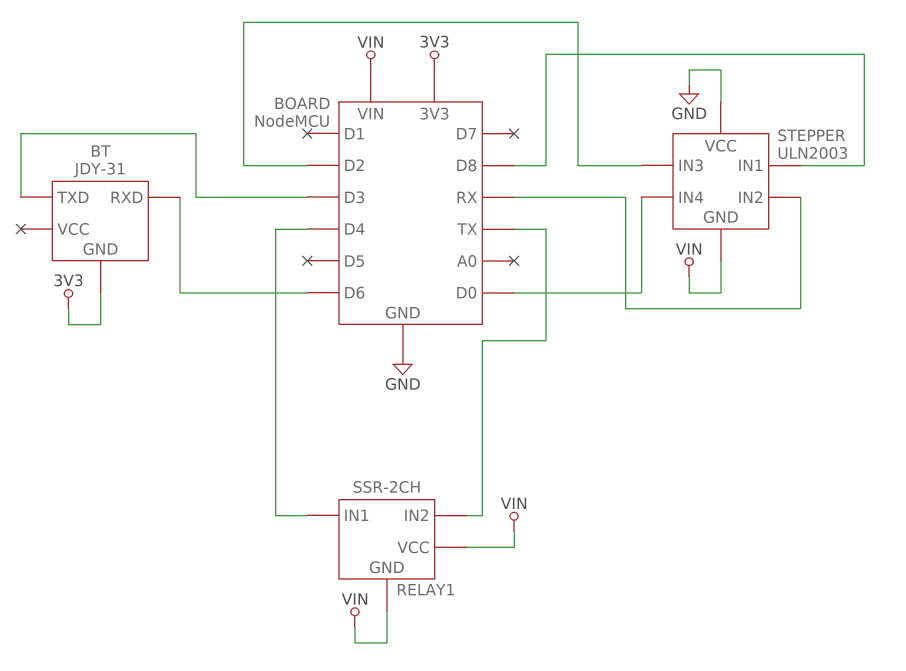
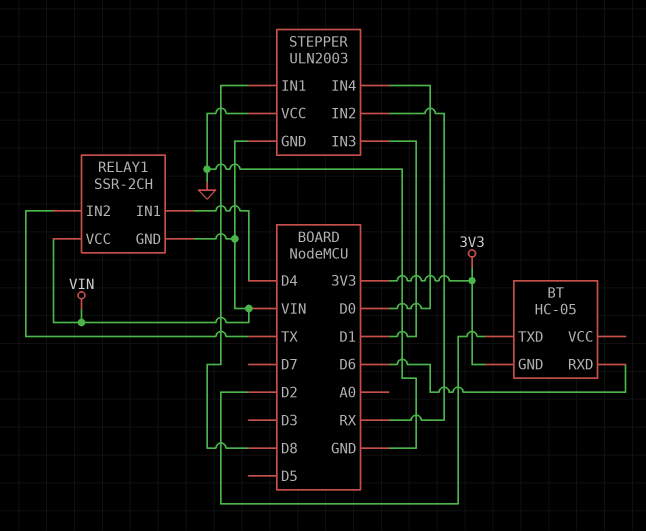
BT: JDY-31 -> HC-05
BT pin TXD: D3 -> D2
STEPPER pin IN3: D2 -> D1

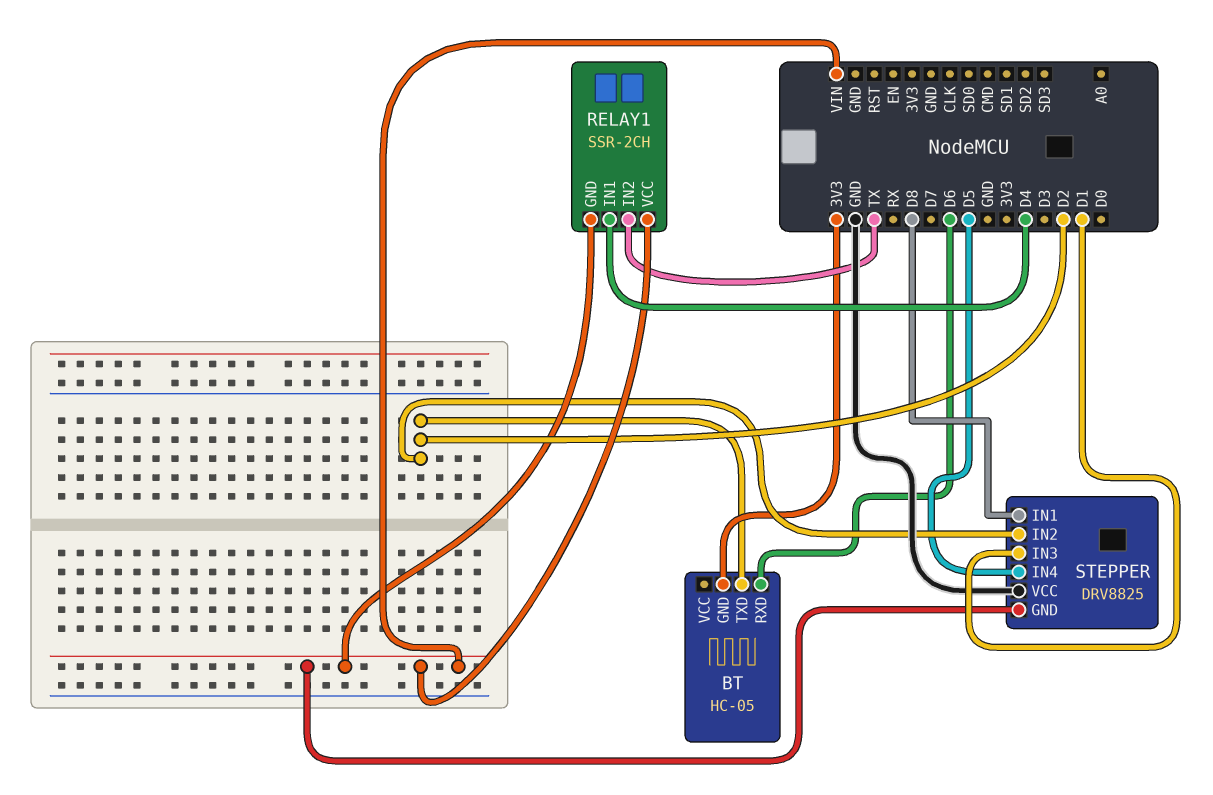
STEPPER: ULN2003 -> DRV8825
STEPPER pin IN2: RX -> D2
STEPPER pin IN4: D0 -> D5

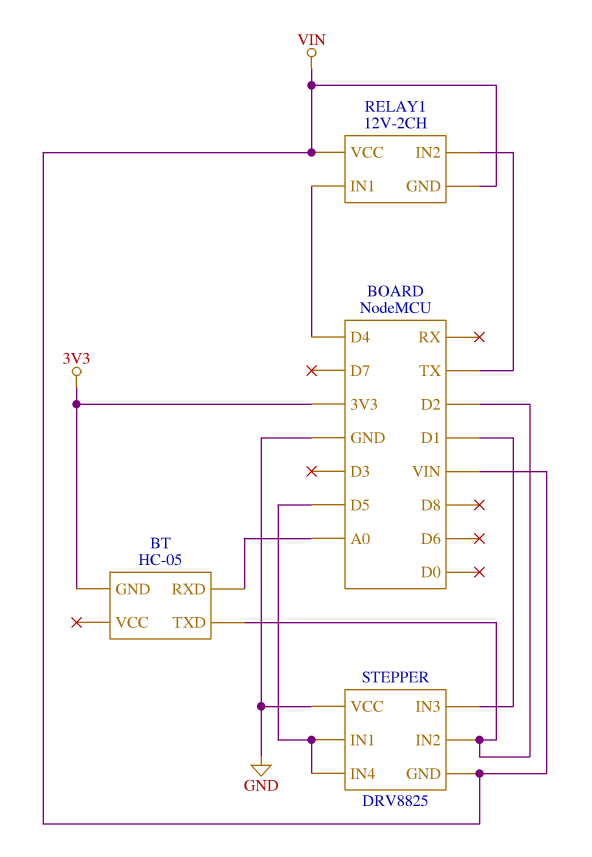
BT pin RXD: D6 -> A0
RELAY1: SSR-2CH -> 12V-2CH
STEPPER pin IN1: D8 -> D5

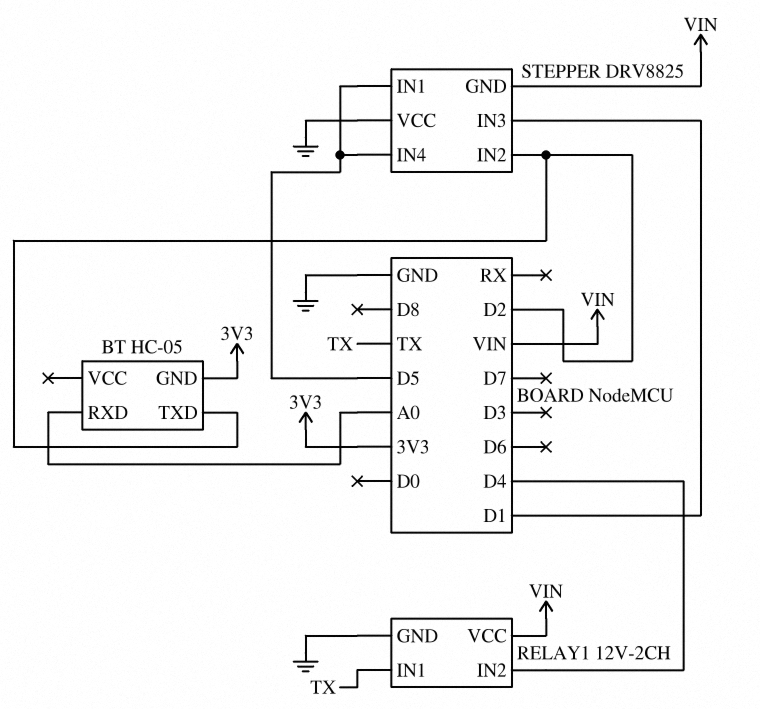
RELAY1 pin GND: VIN -> GND
RELAY1 pin IN1: D4 -> TX
RELAY1 pin IN2: TX -> D4

